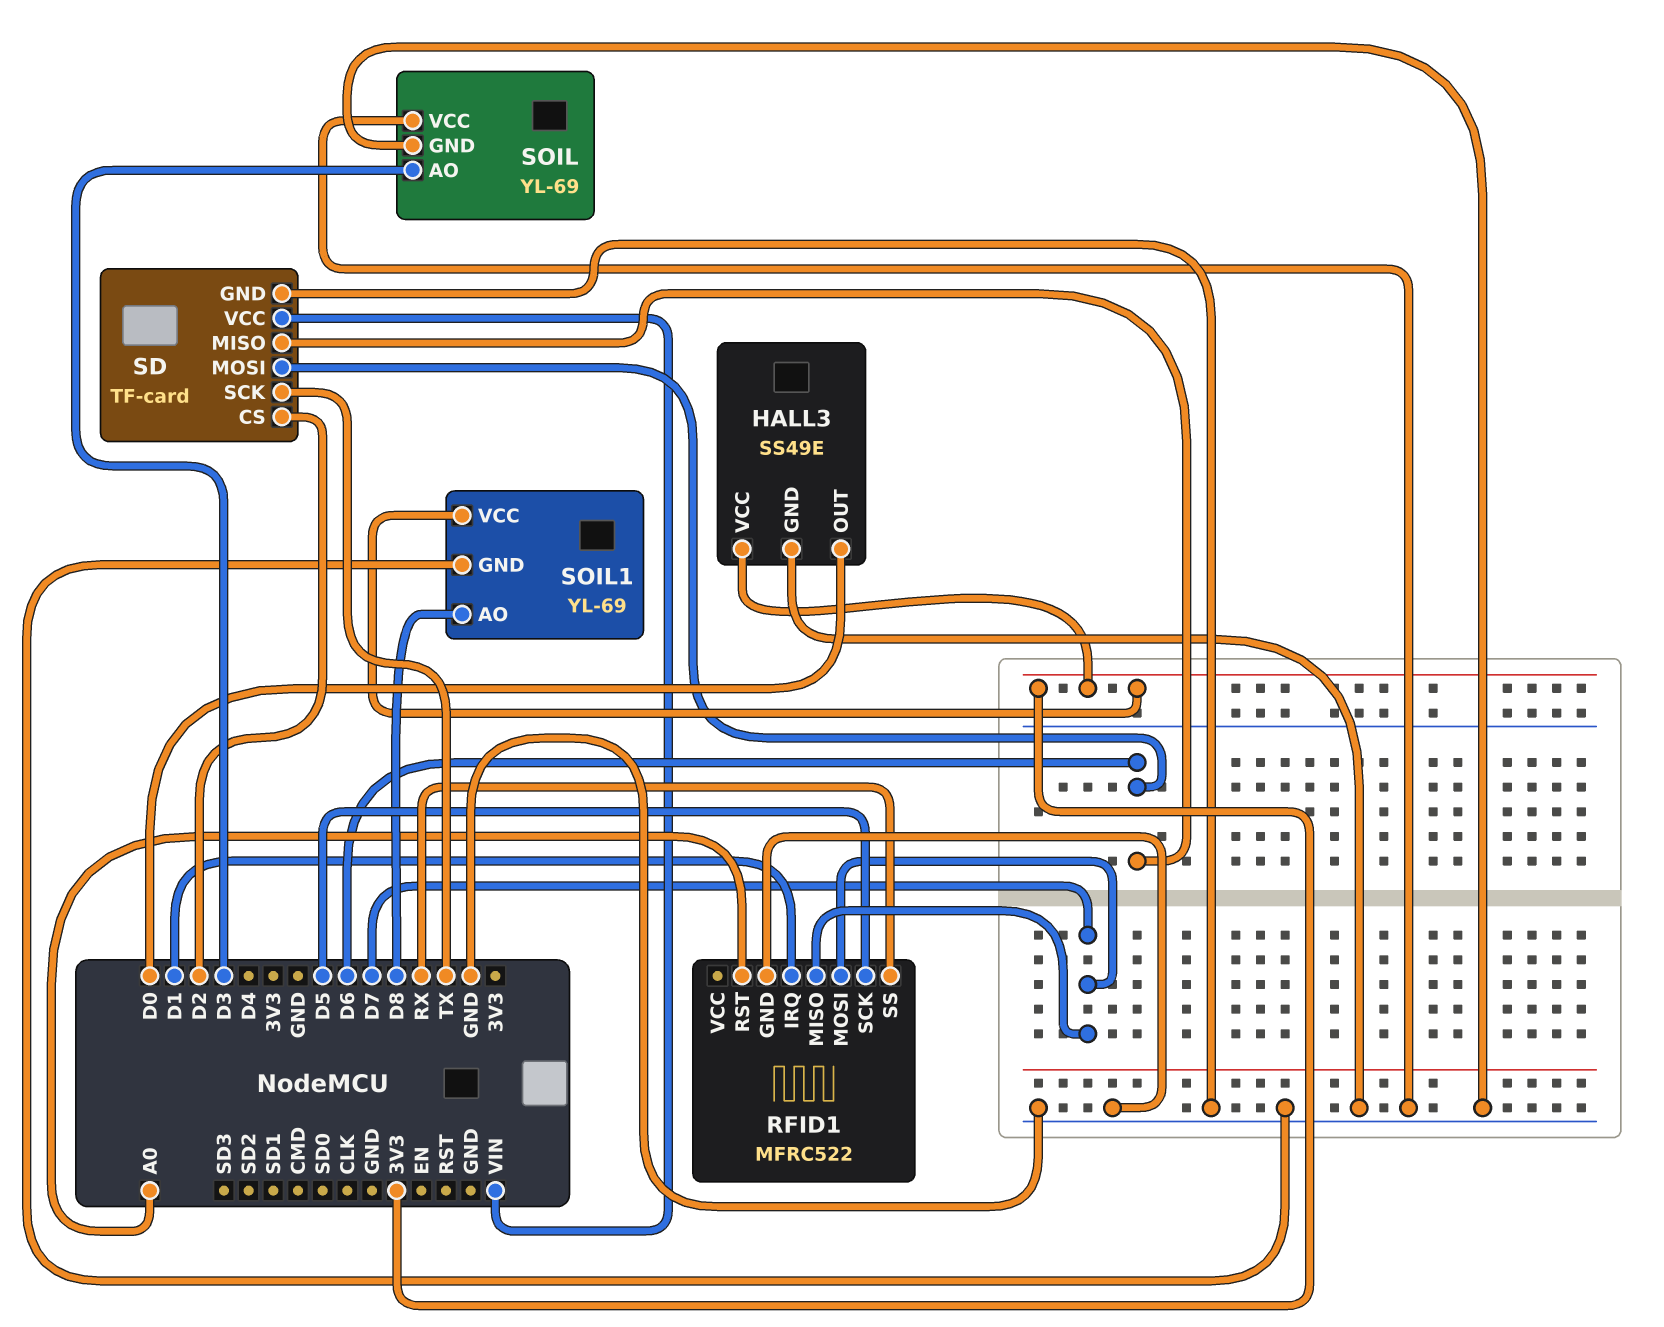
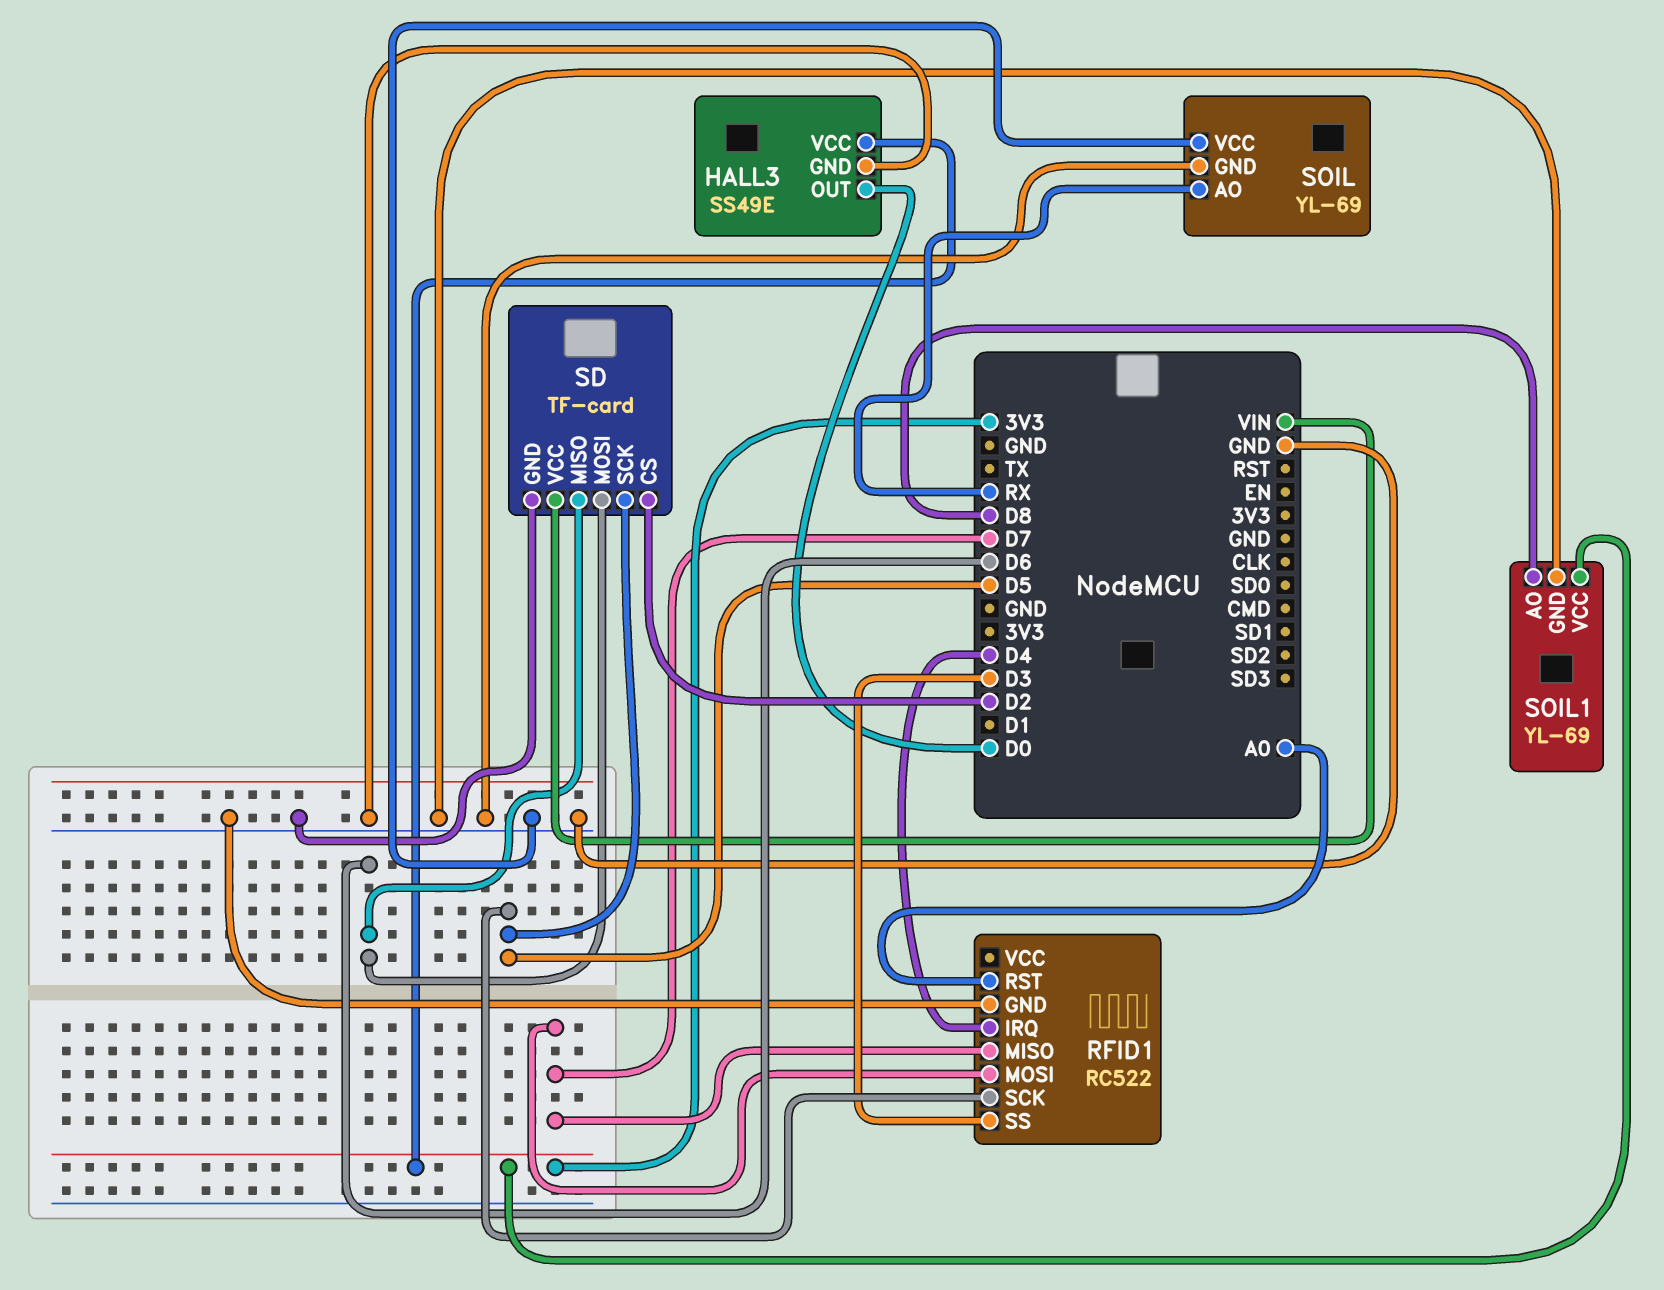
RFID1: MFRC522 -> RC522
RFID1 pin IRQ: D1 -> D4
RFID1 pin SS: RX -> D3
SD pin SCK: TX -> D5
SOIL pin AO: D3 -> RX

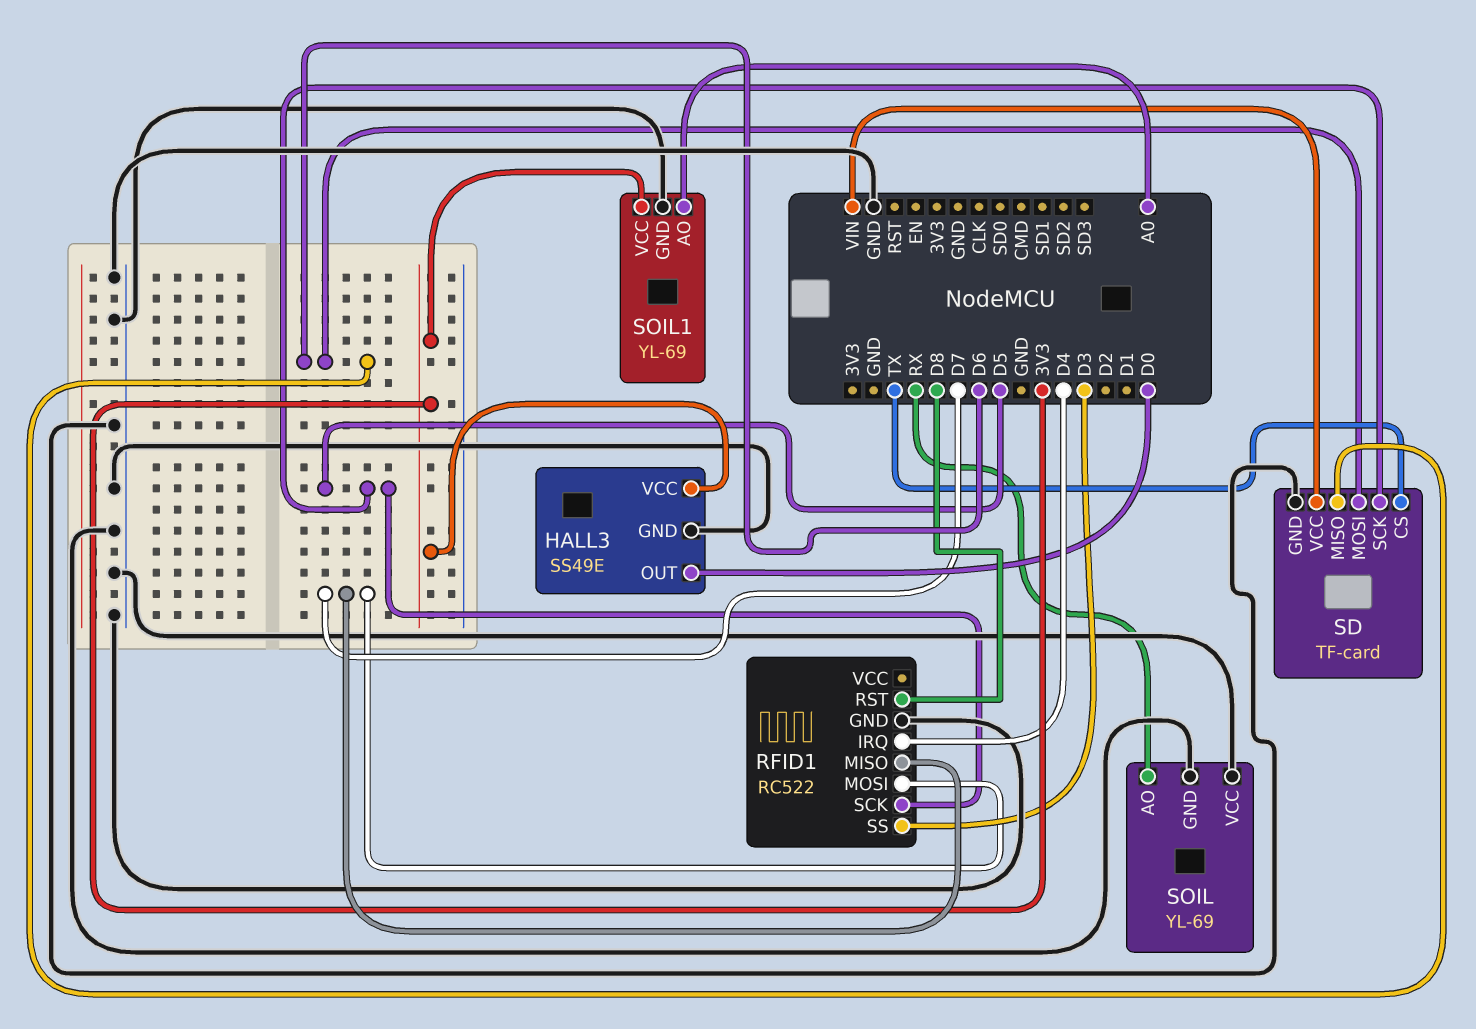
RFID1 pin RST: A0 -> D8
SD pin CS: D2 -> TX
SOIL1 pin AO: D8 -> A0

